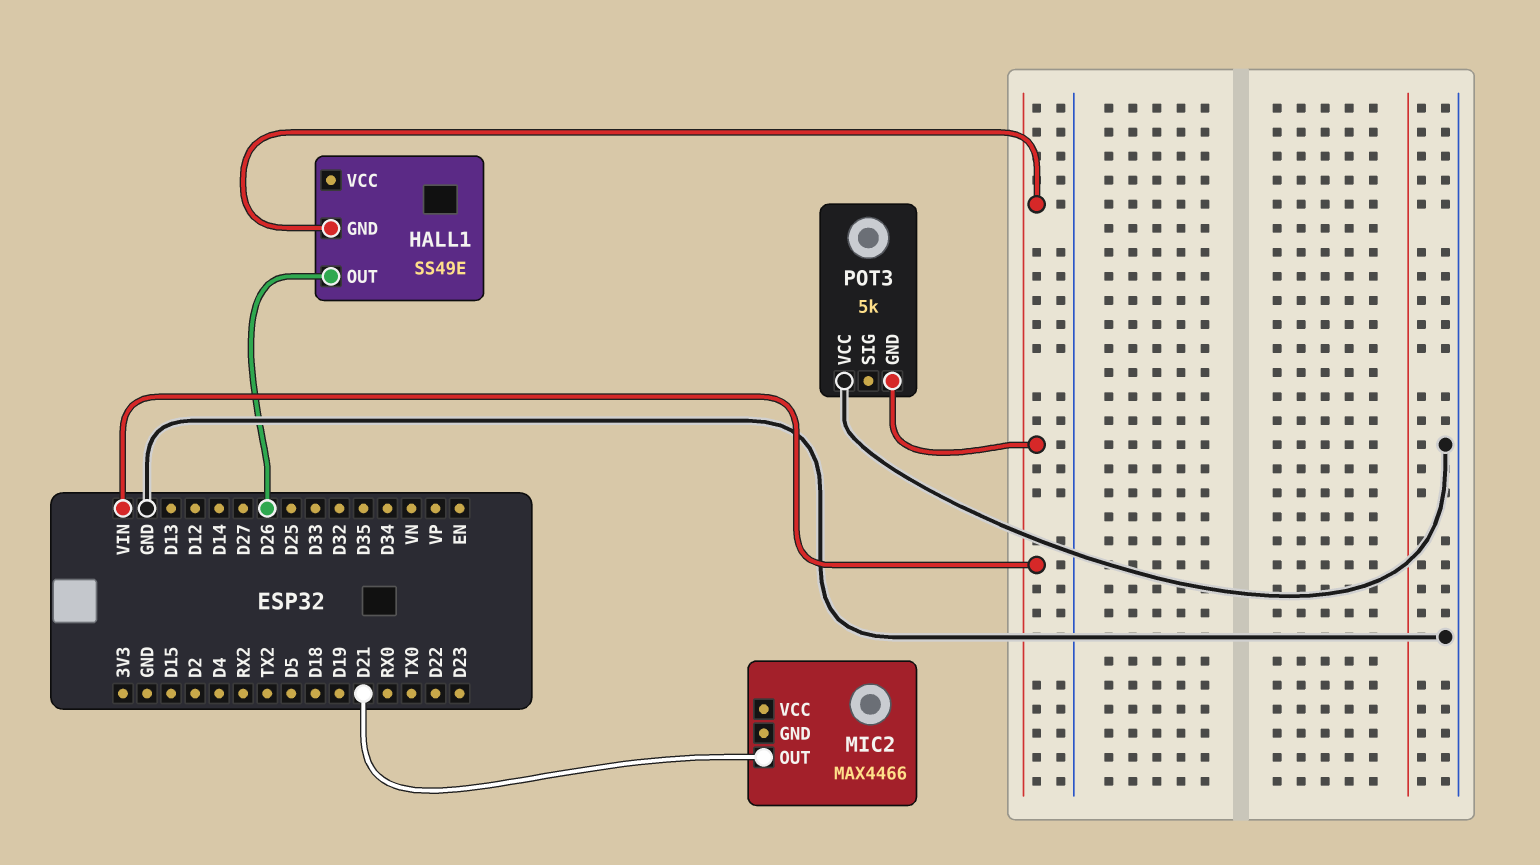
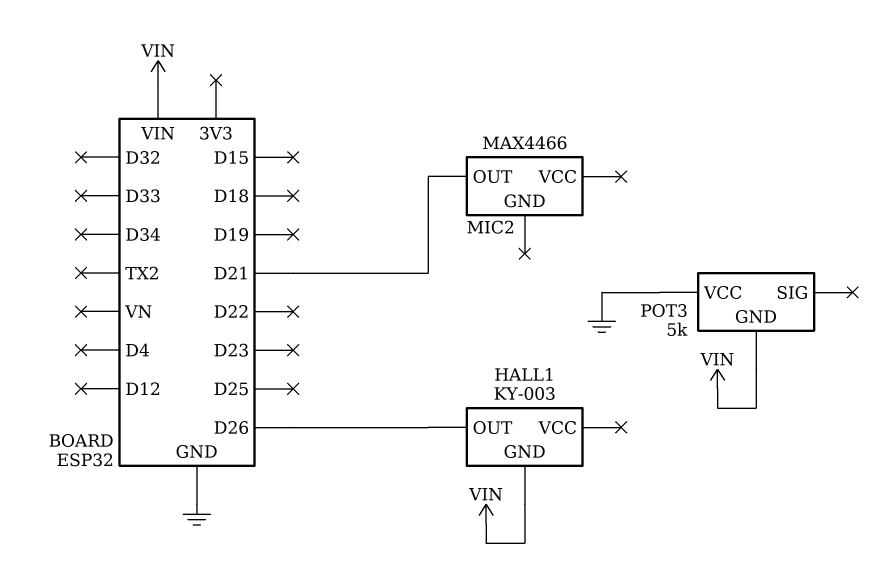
HALL1: SS49E -> KY-003

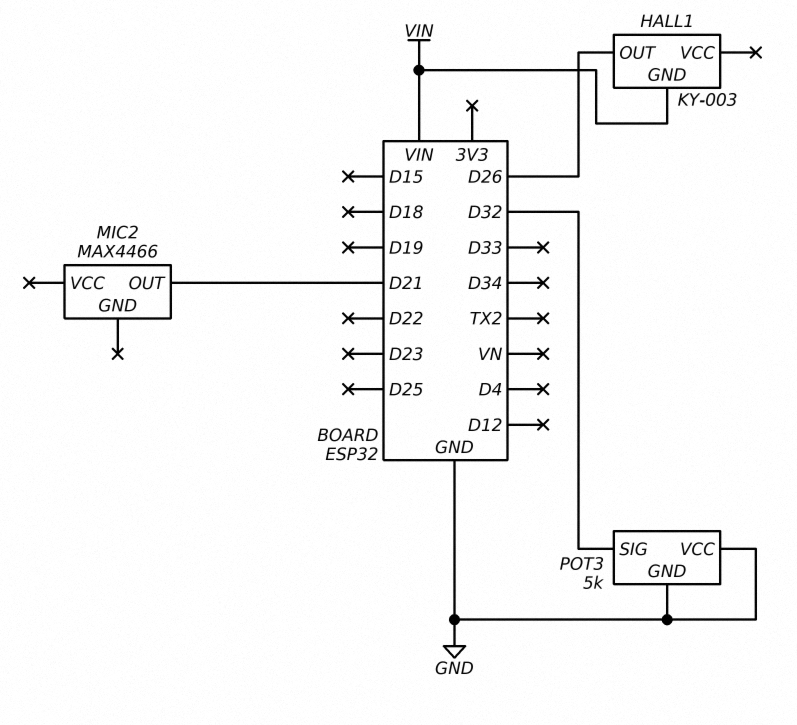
POT3 pin GND: VIN -> GND
POT3 pin SIG: none -> D32

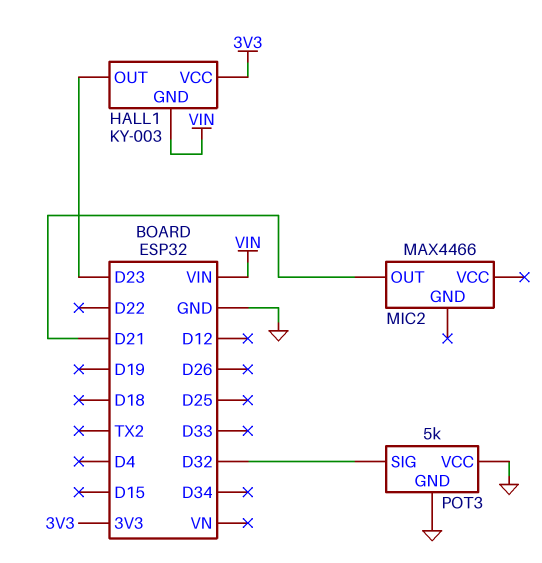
HALL1 pin OUT: D26 -> D23
HALL1 pin VCC: none -> 3V3

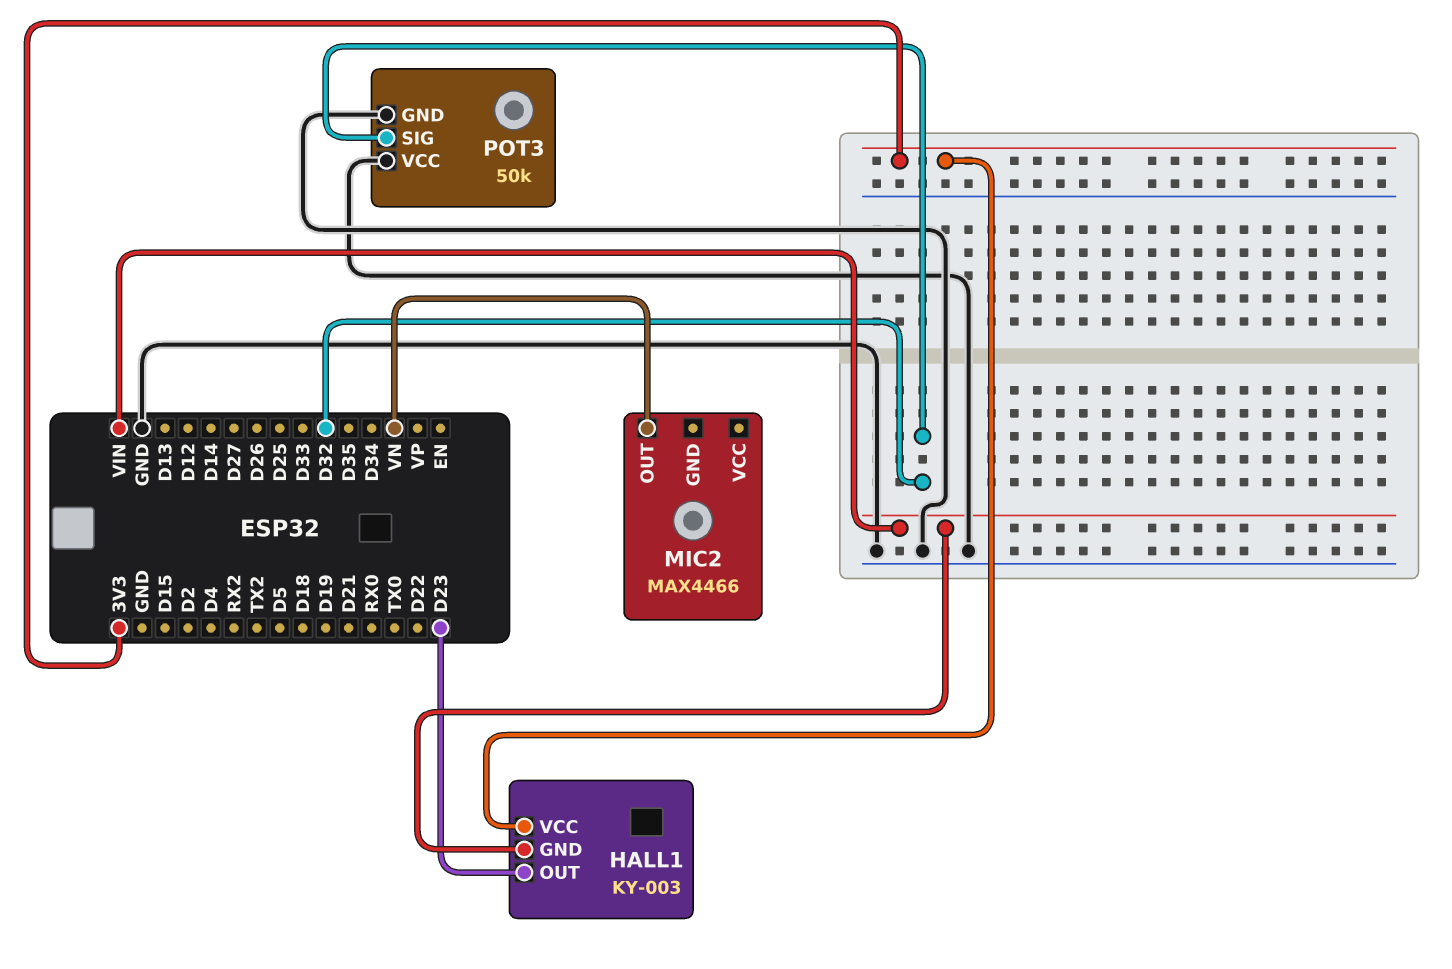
MIC2 pin OUT: D21 -> VN
POT3: 5k -> 50k

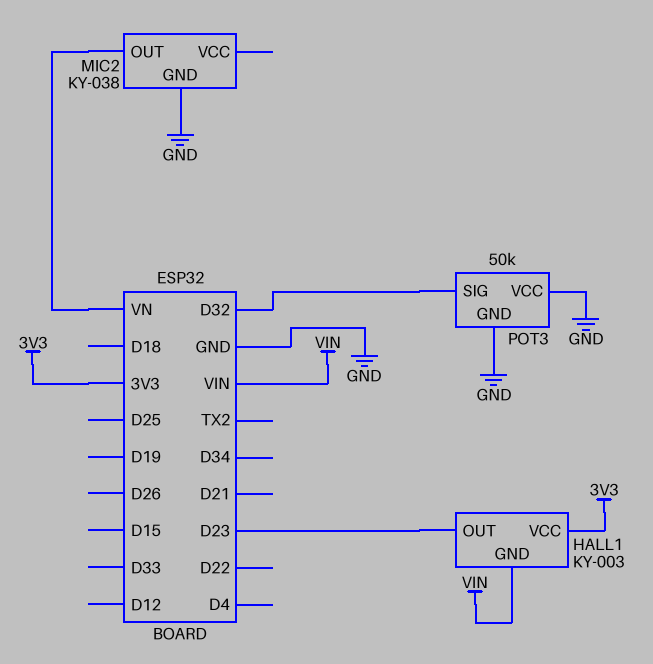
MIC2: MAX4466 -> KY-038
MIC2 pin GND: none -> GND

